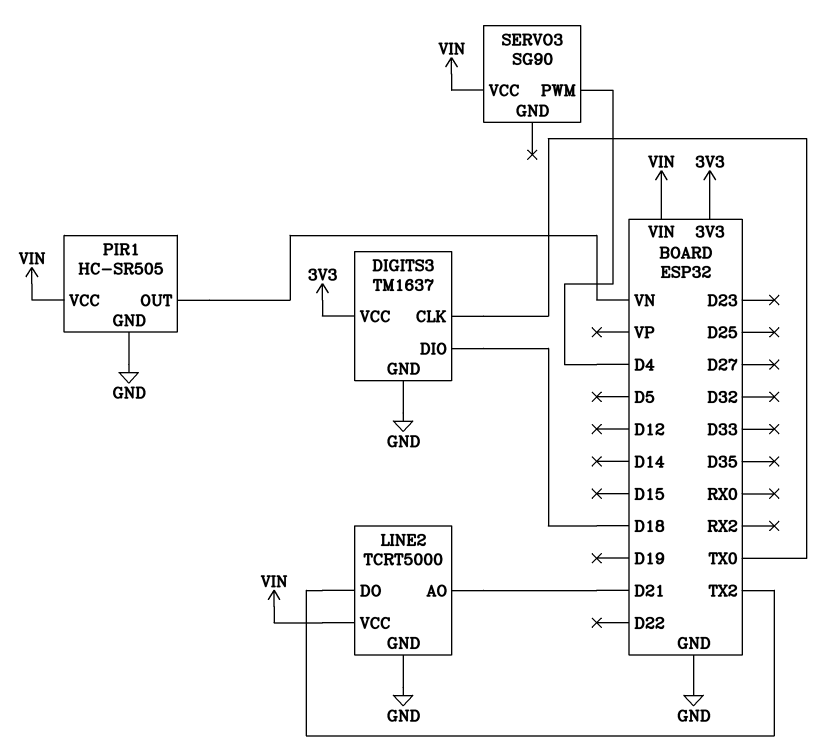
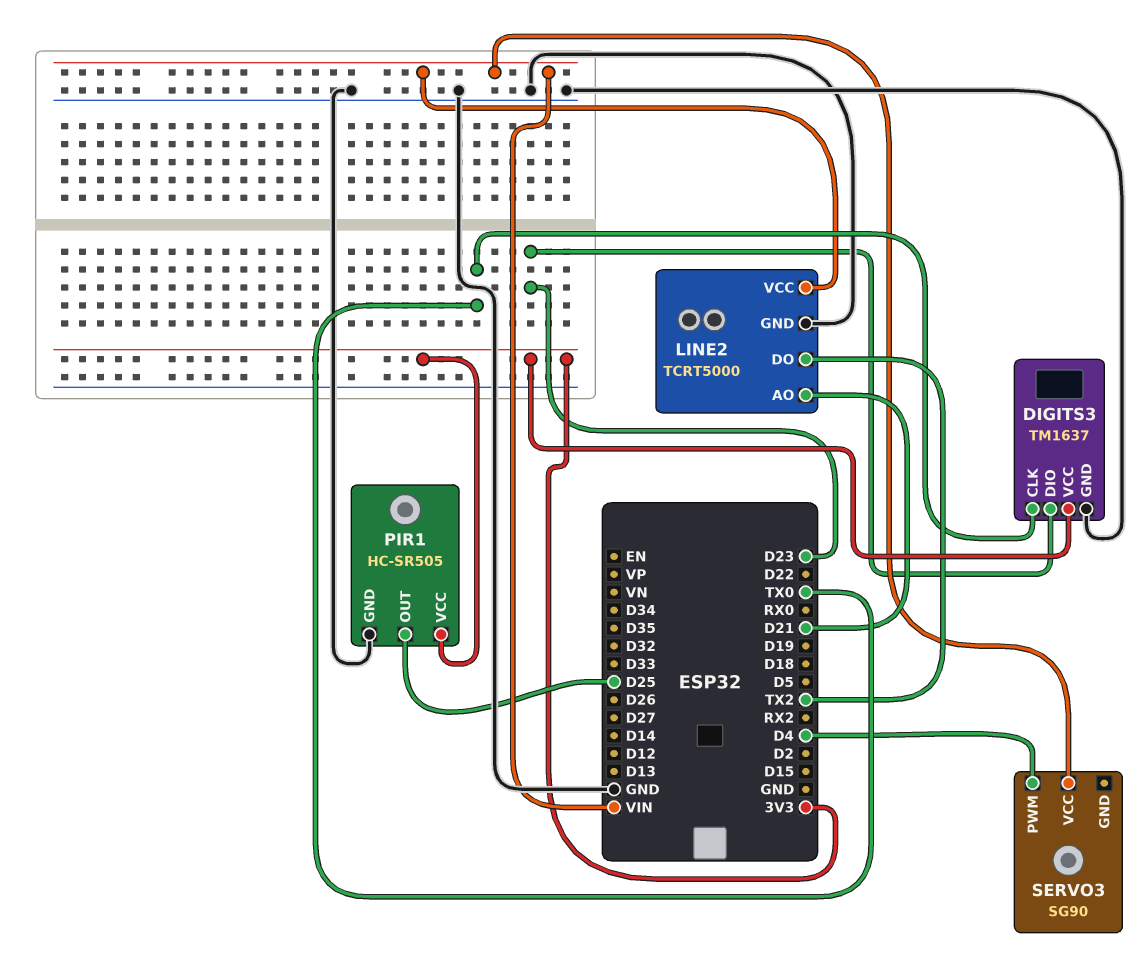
DIGITS3 pin DIO: D18 -> D23
PIR1 pin OUT: VN -> D25
PIR1 pin VCC: VIN -> 3V3

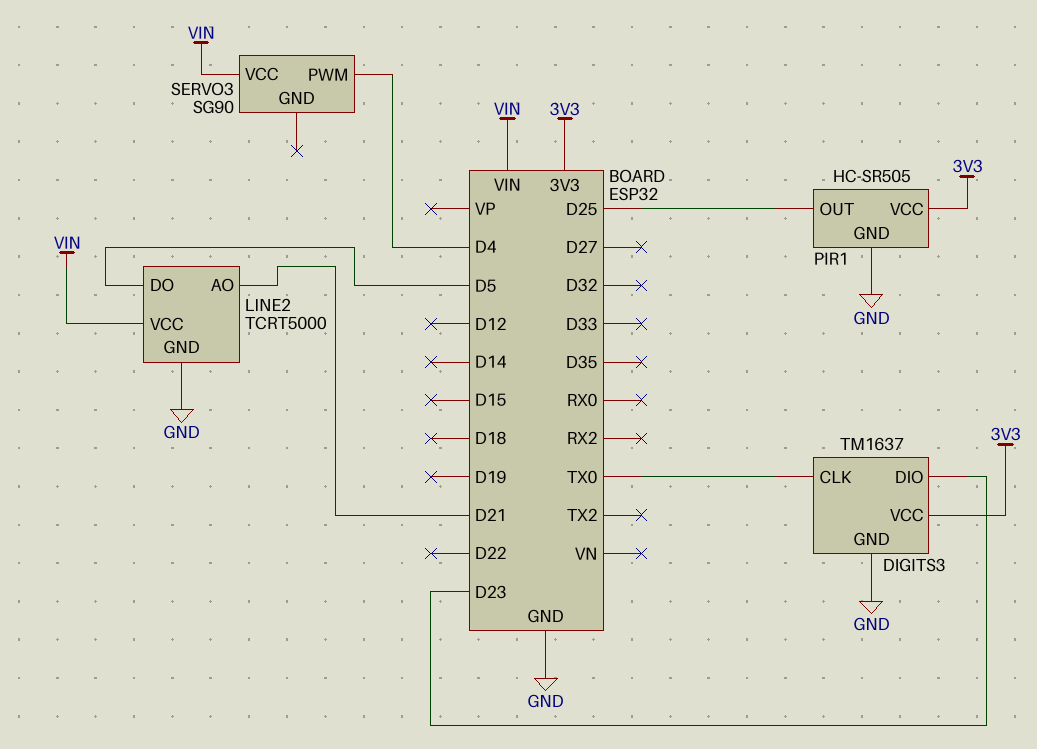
LINE2 pin DO: TX2 -> D5

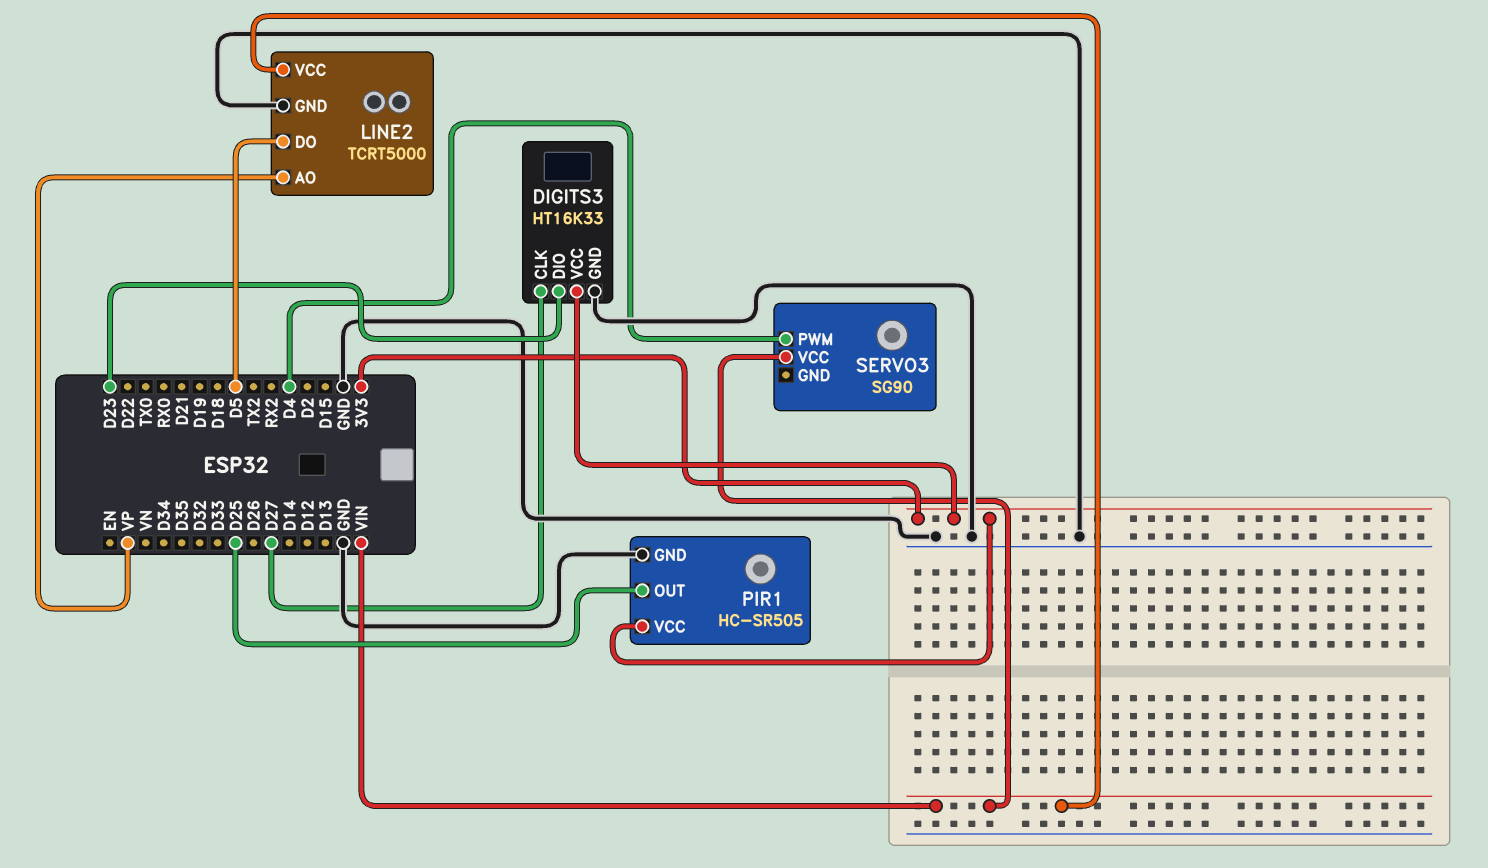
DIGITS3: TM1637 -> HT16K33
DIGITS3 pin CLK: TX0 -> D27
LINE2 pin AO: D21 -> VP

